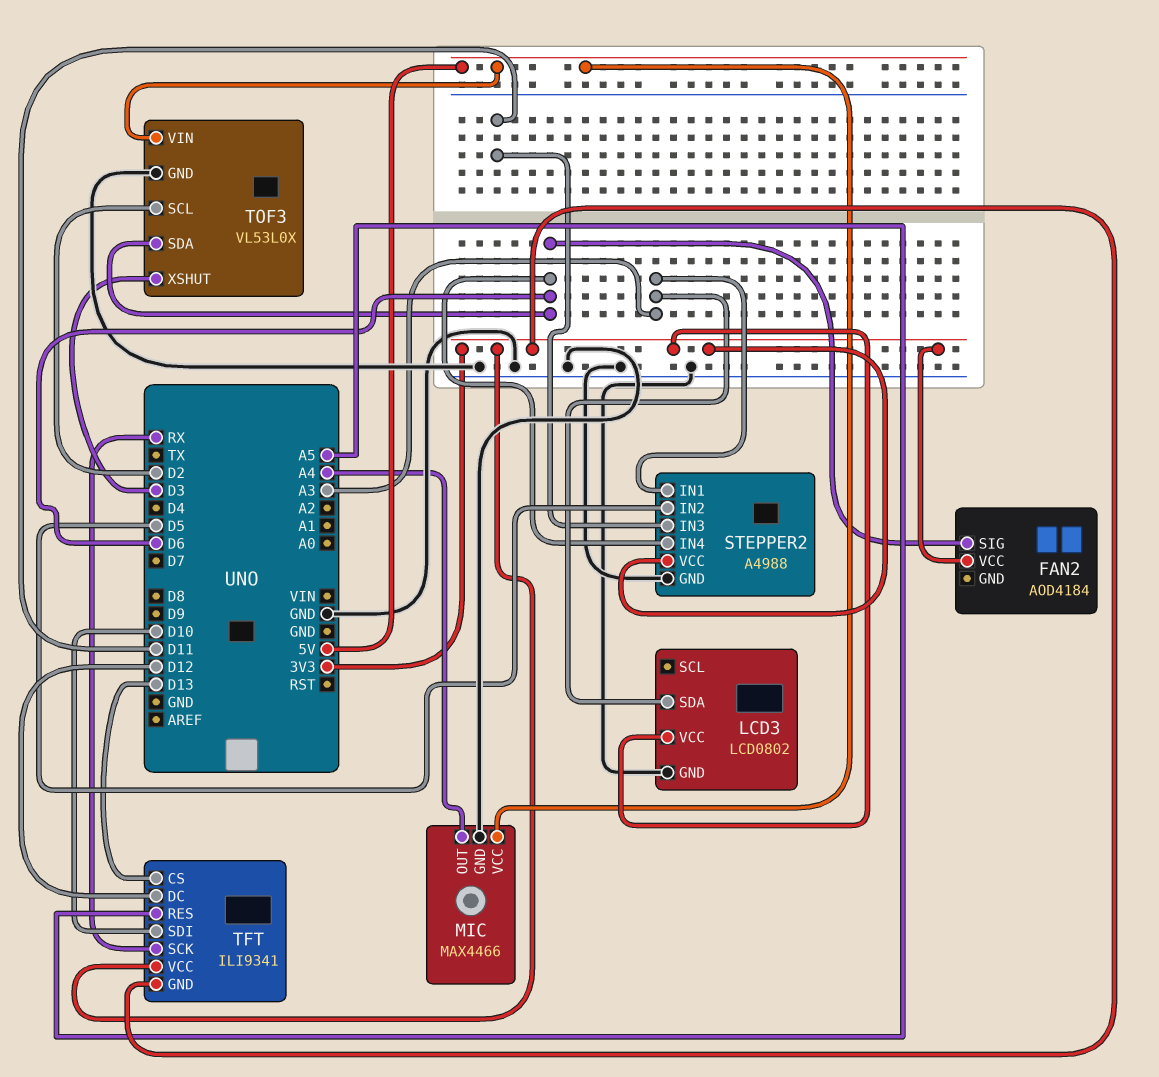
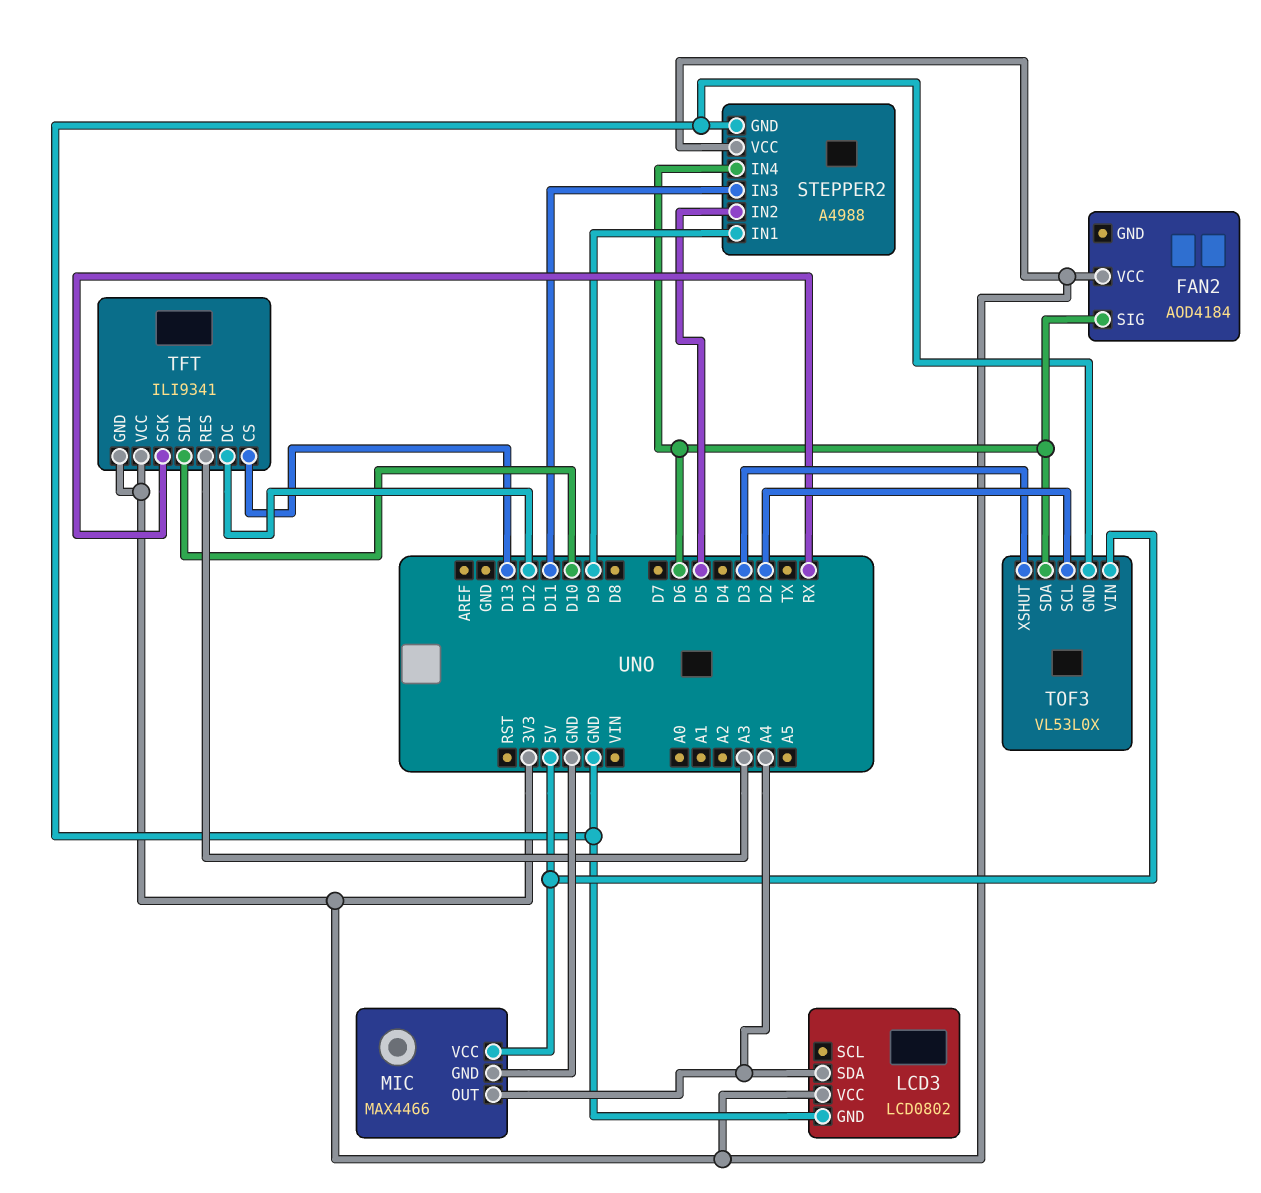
LCD3 pin SDA: A3 -> A4
STEPPER2 pin IN1: A3 -> D9
TFT pin RES: A5 -> A3

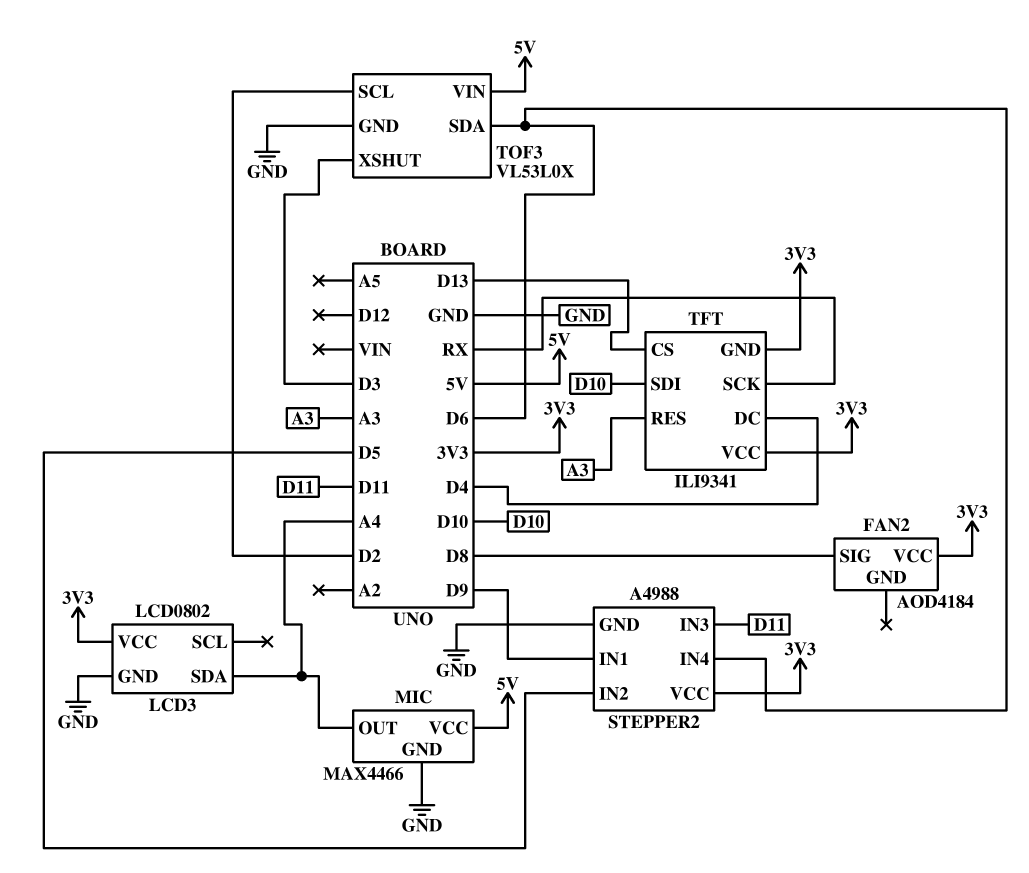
FAN2 pin SIG: D6 -> D8
TFT pin DC: D12 -> D4

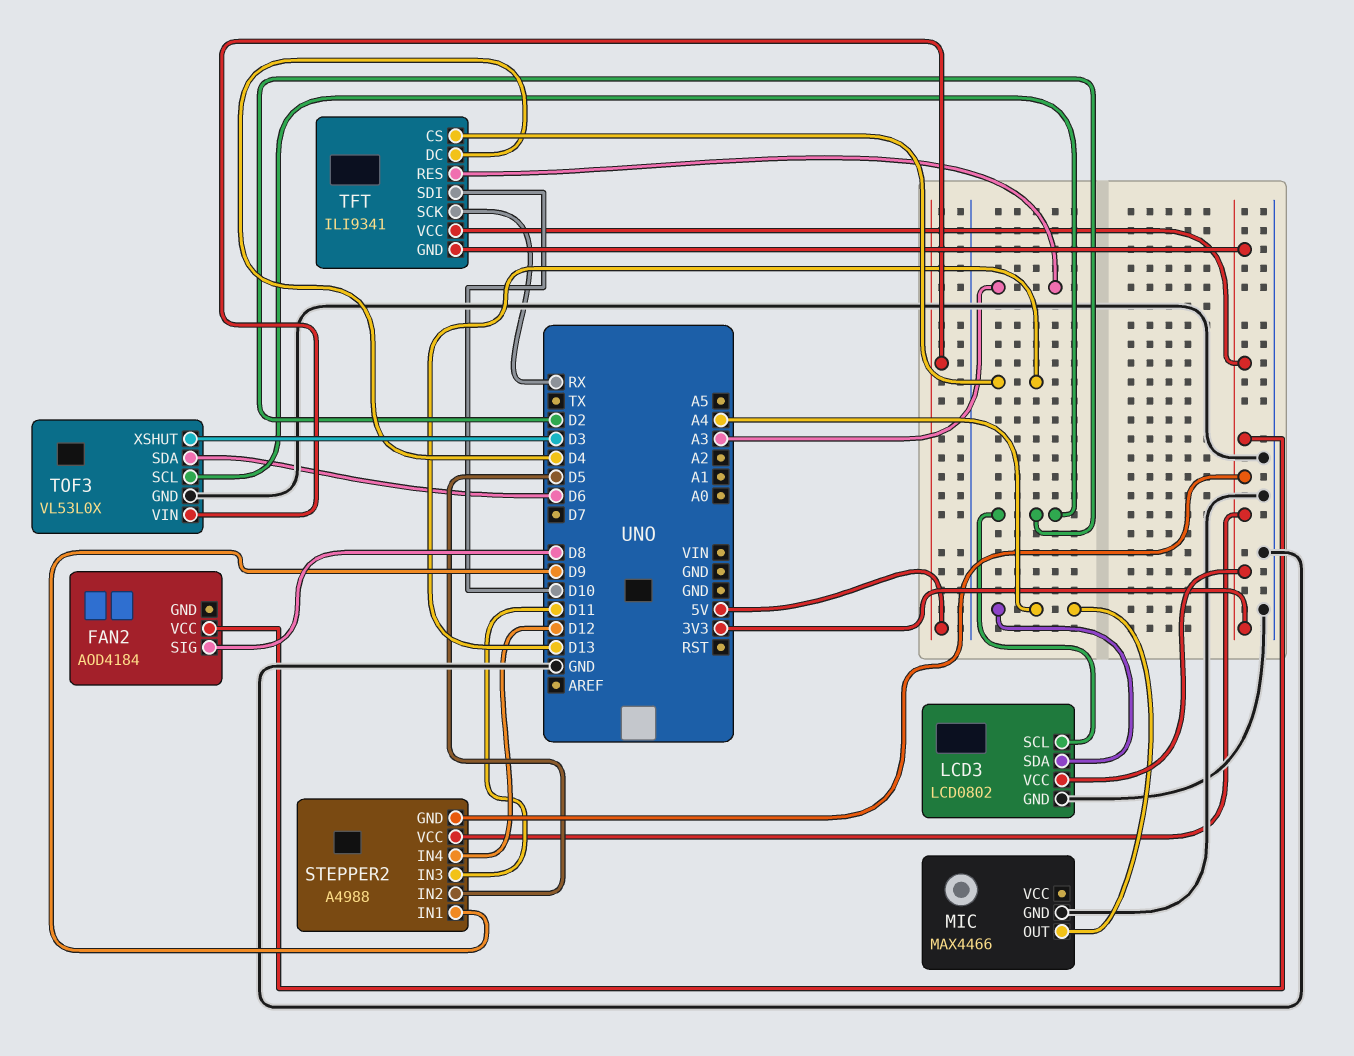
LCD3 pin SCL: none -> D2
MIC pin VCC: 5V -> none
STEPPER2 pin GND: GND -> 3V3
STEPPER2 pin IN4: D6 -> D12

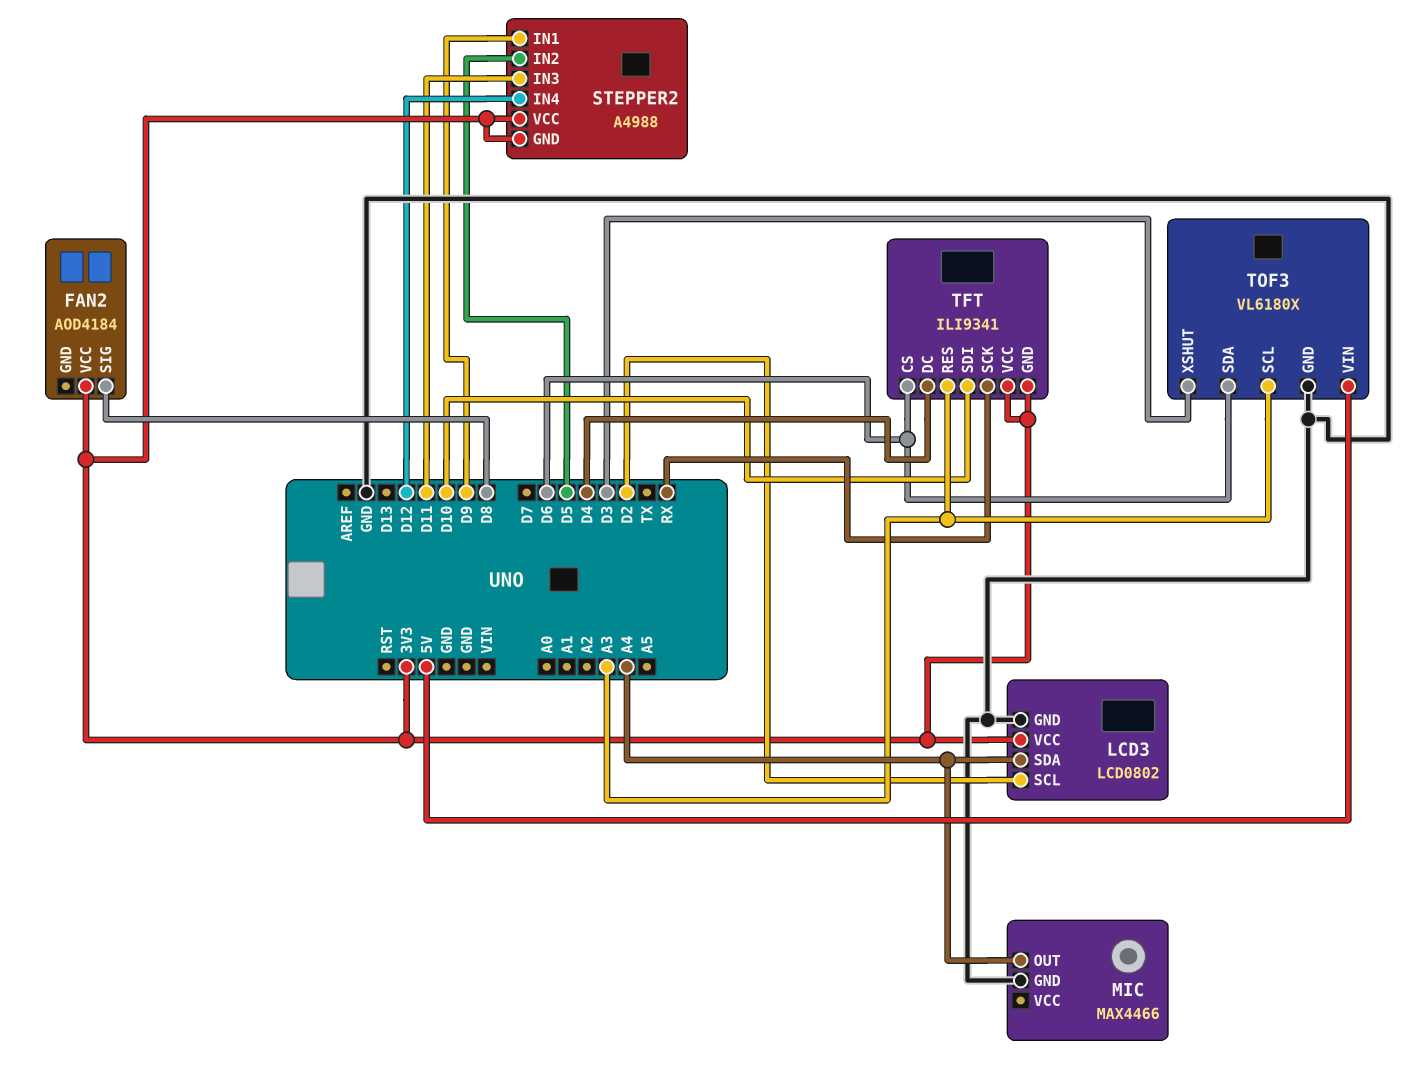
TFT pin CS: D13 -> D6
TOF3: VL53L0X -> VL6180X
TOF3 pin SCL: D2 -> A3

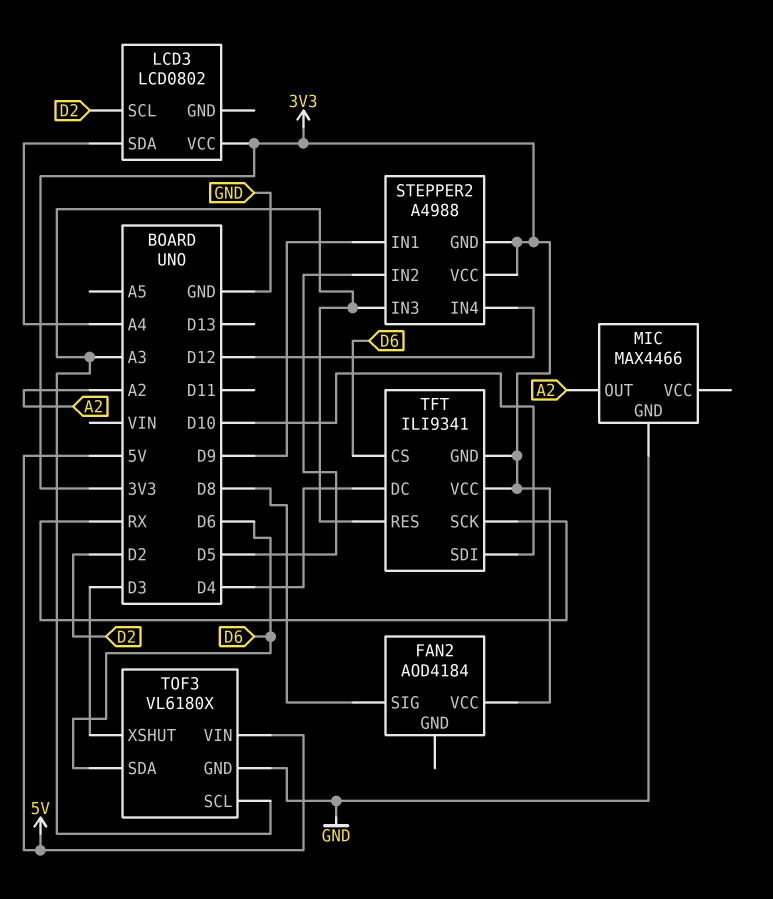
LCD3 pin GND: GND -> none
MIC pin OUT: A4 -> A2
STEPPER2 pin IN3: D11 -> A3

